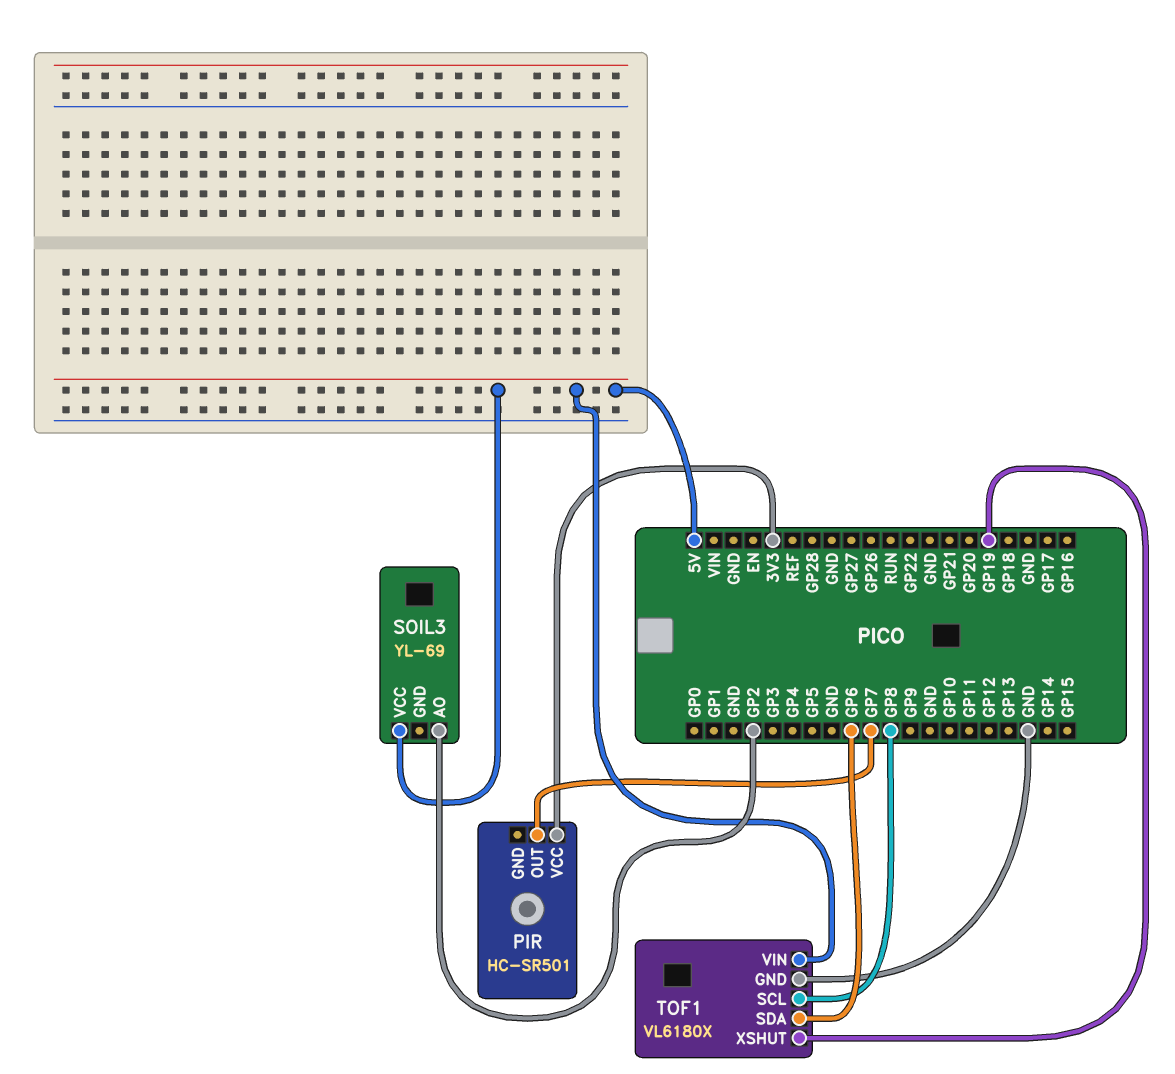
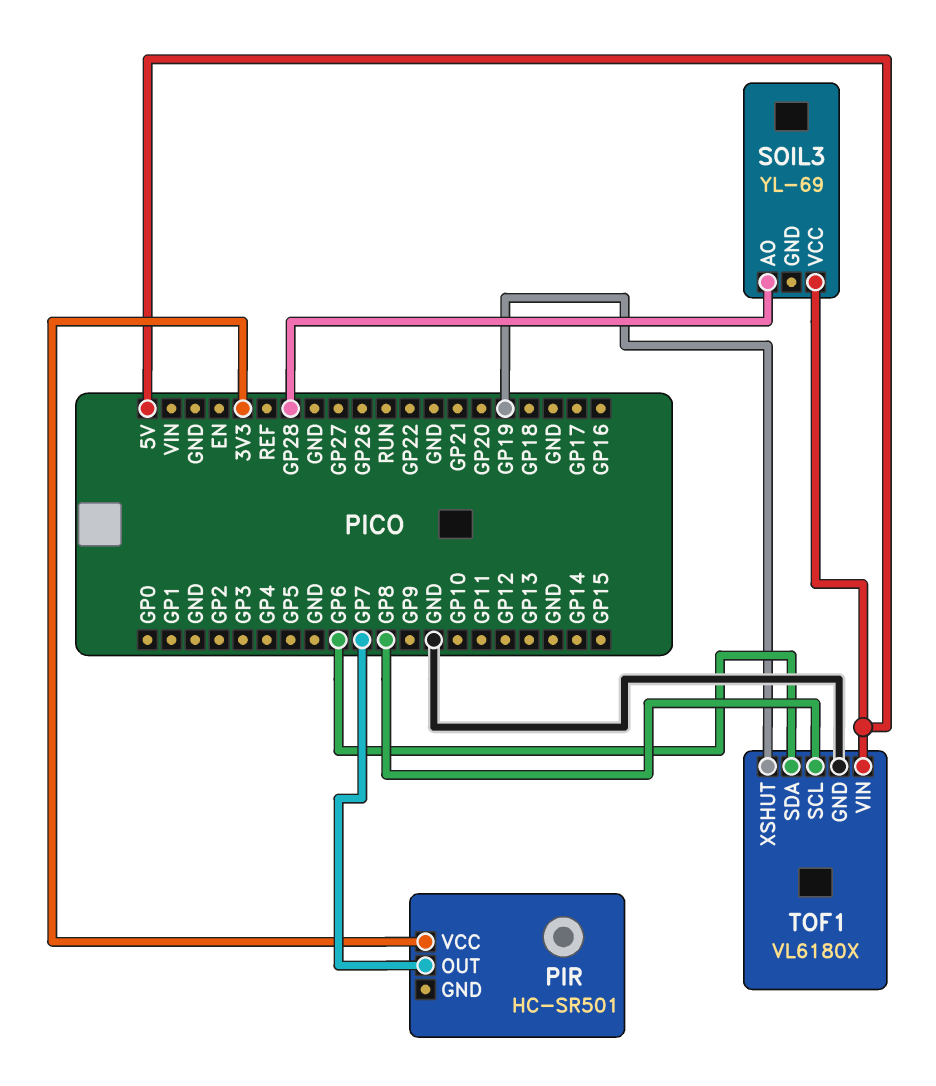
SOIL3 pin AO: GP2 -> GP28

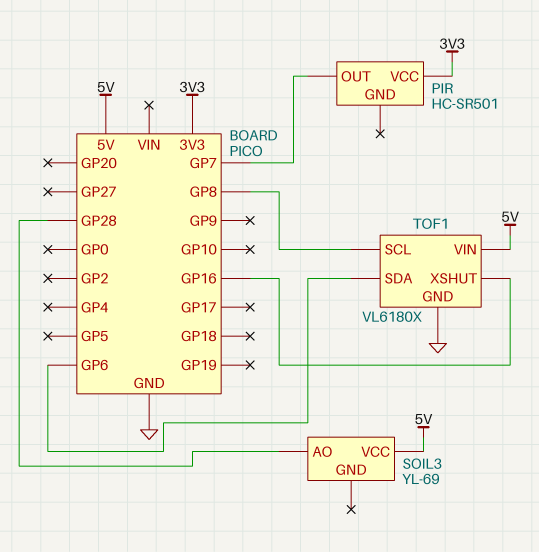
TOF1 pin XSHUT: GP19 -> GP16

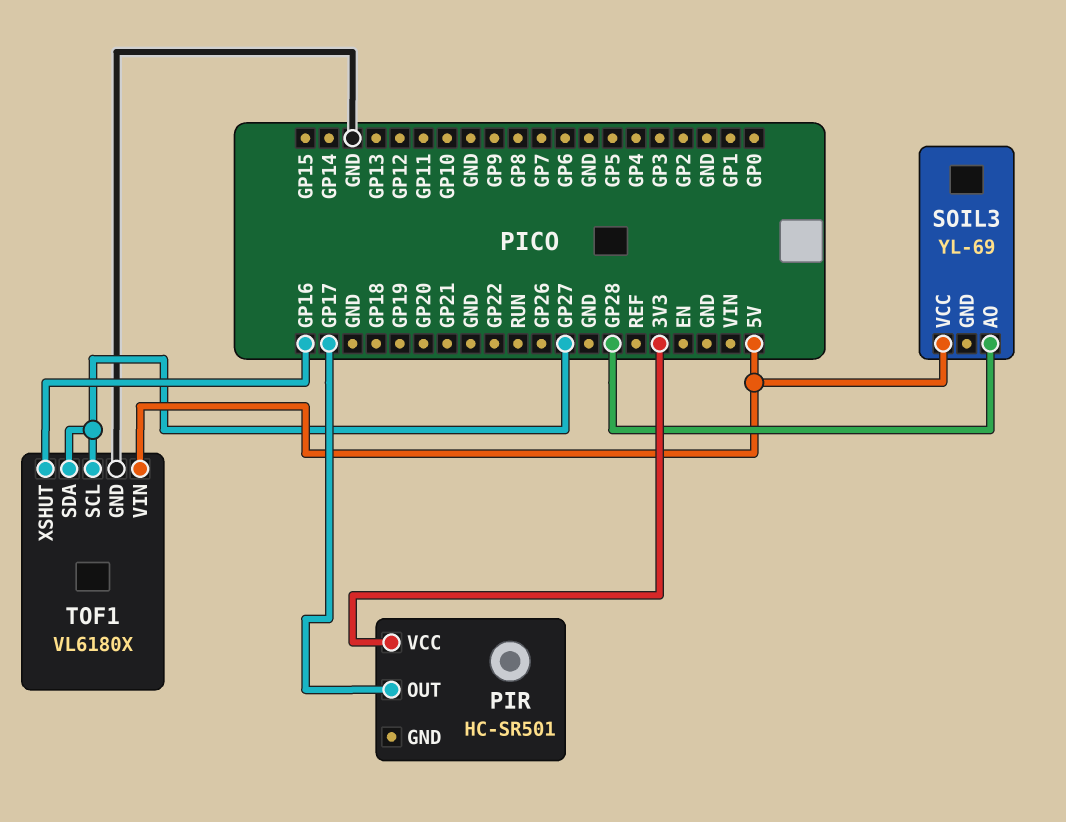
PIR pin OUT: GP7 -> GP17
TOF1 pin SCL: GP8 -> GP27
TOF1 pin SDA: GP6 -> GP27

